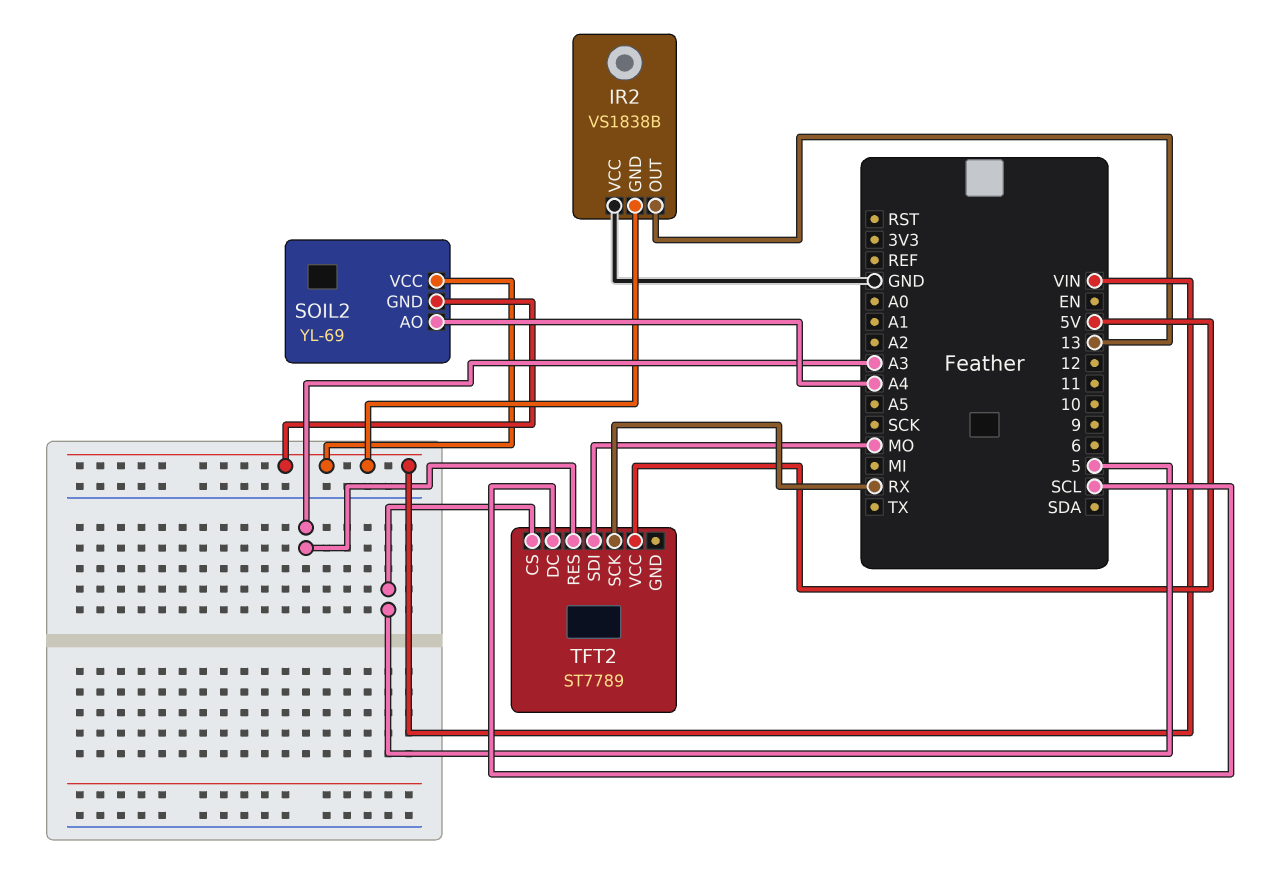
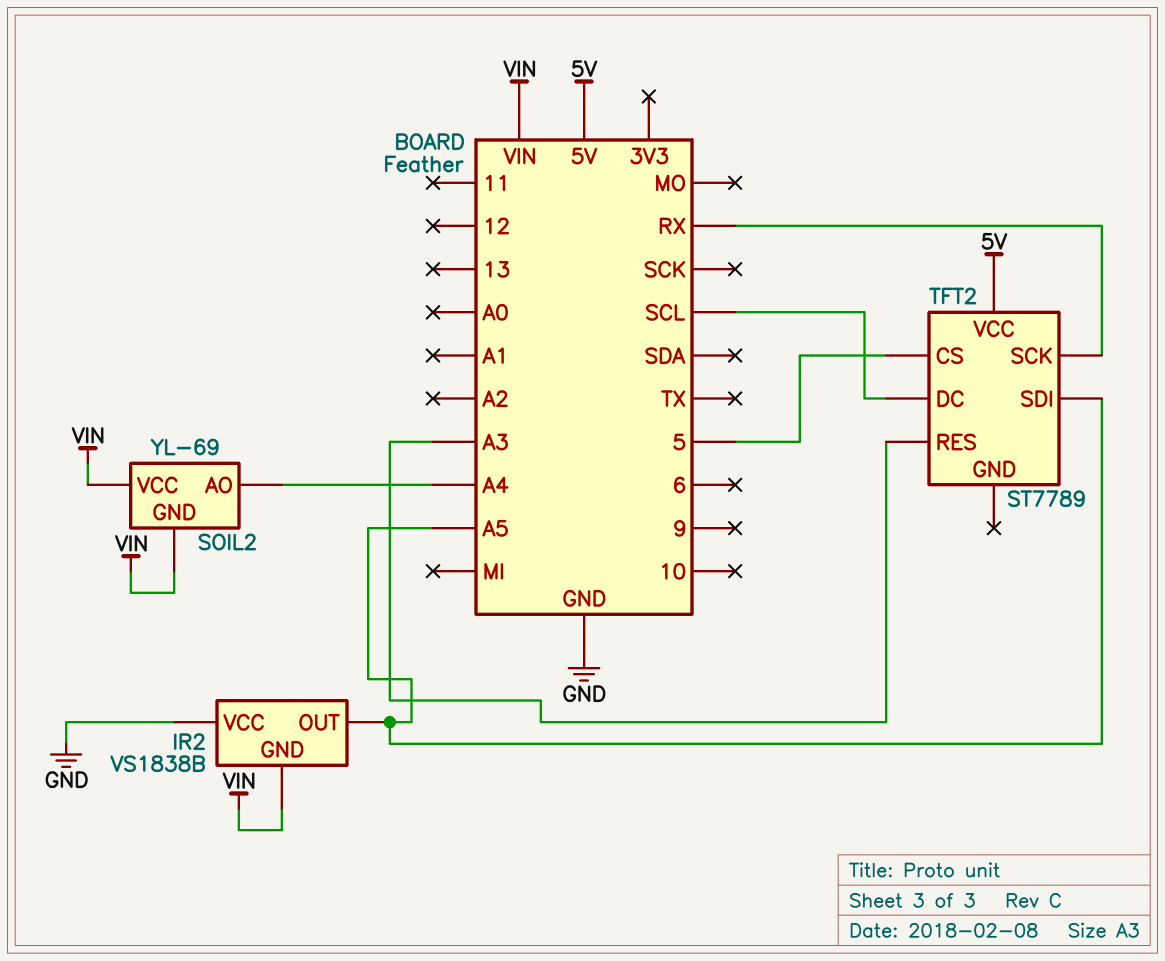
IR2 pin OUT: 13 -> A5
TFT2 pin SDI: MO -> A5

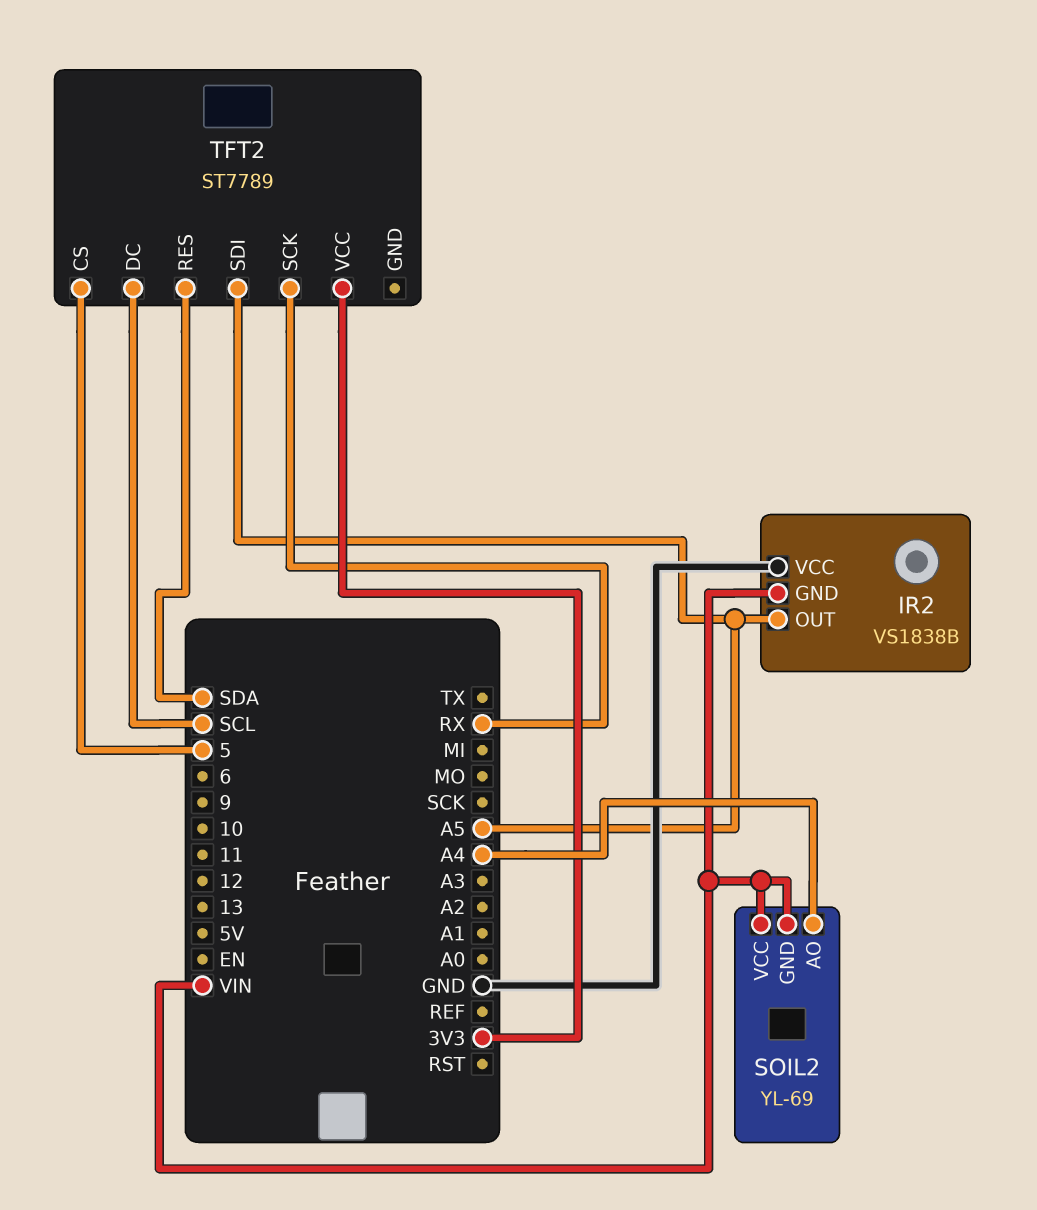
TFT2 pin RES: A3 -> SDA
TFT2 pin VCC: 5V -> 3V3

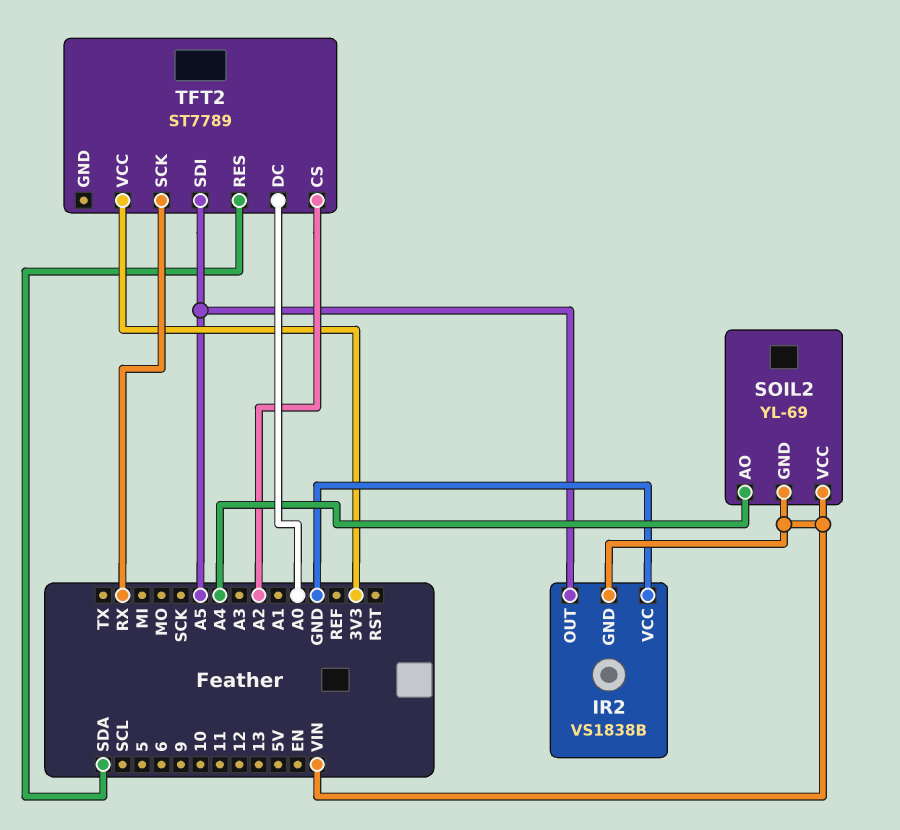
TFT2 pin CS: 5 -> A2
TFT2 pin DC: SCL -> A0

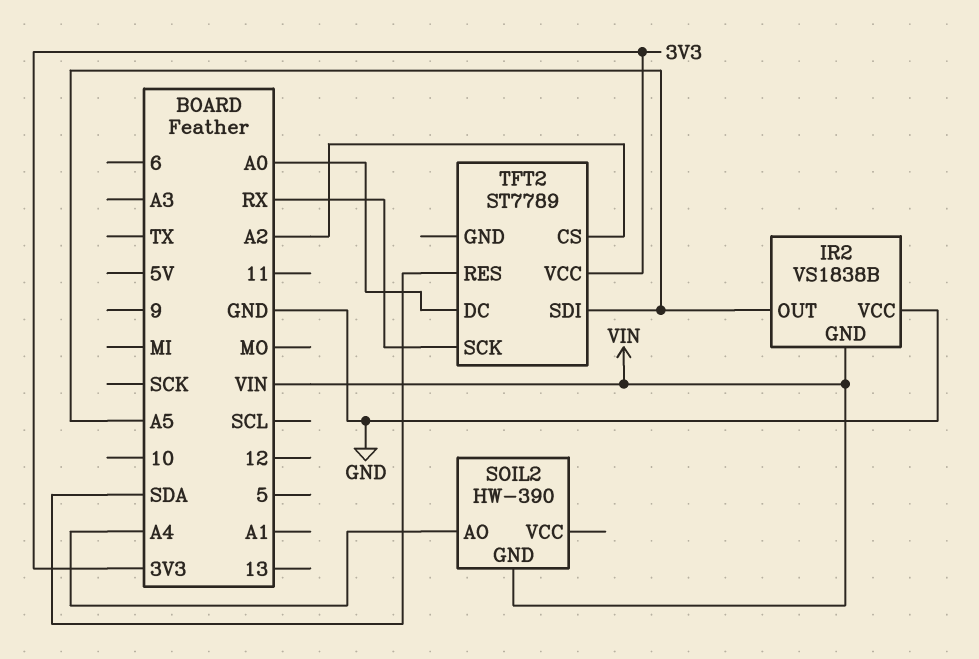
SOIL2: YL-69 -> HW-390
SOIL2 pin VCC: VIN -> none

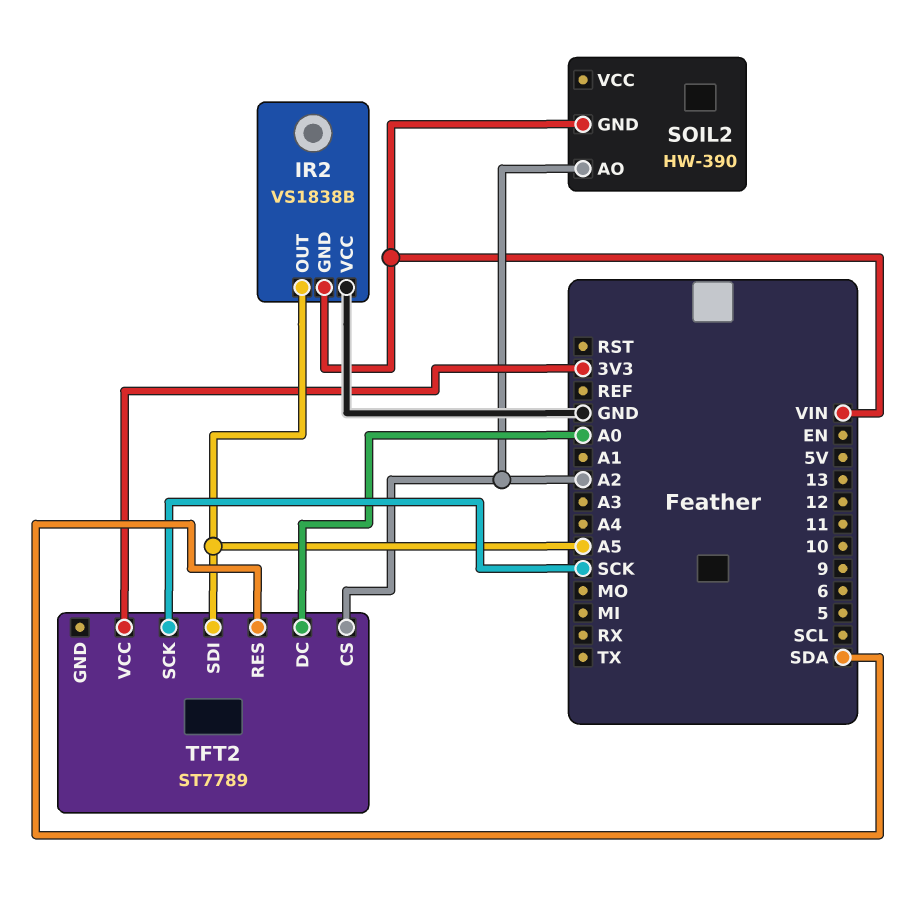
SOIL2 pin AO: A4 -> A2
TFT2 pin SCK: RX -> SCK

